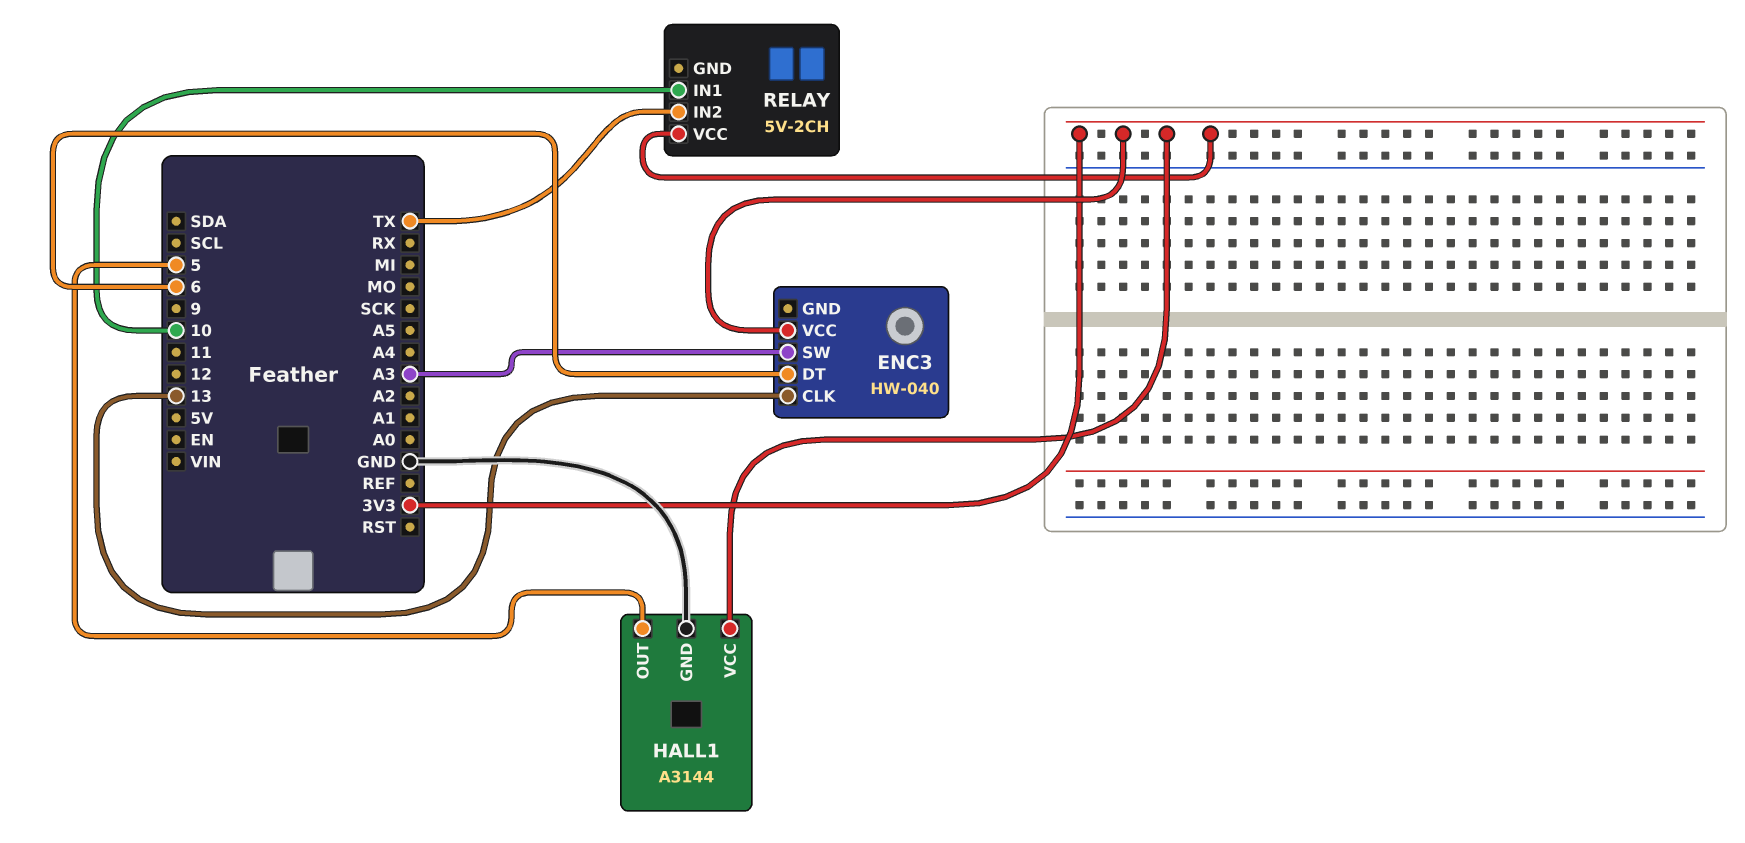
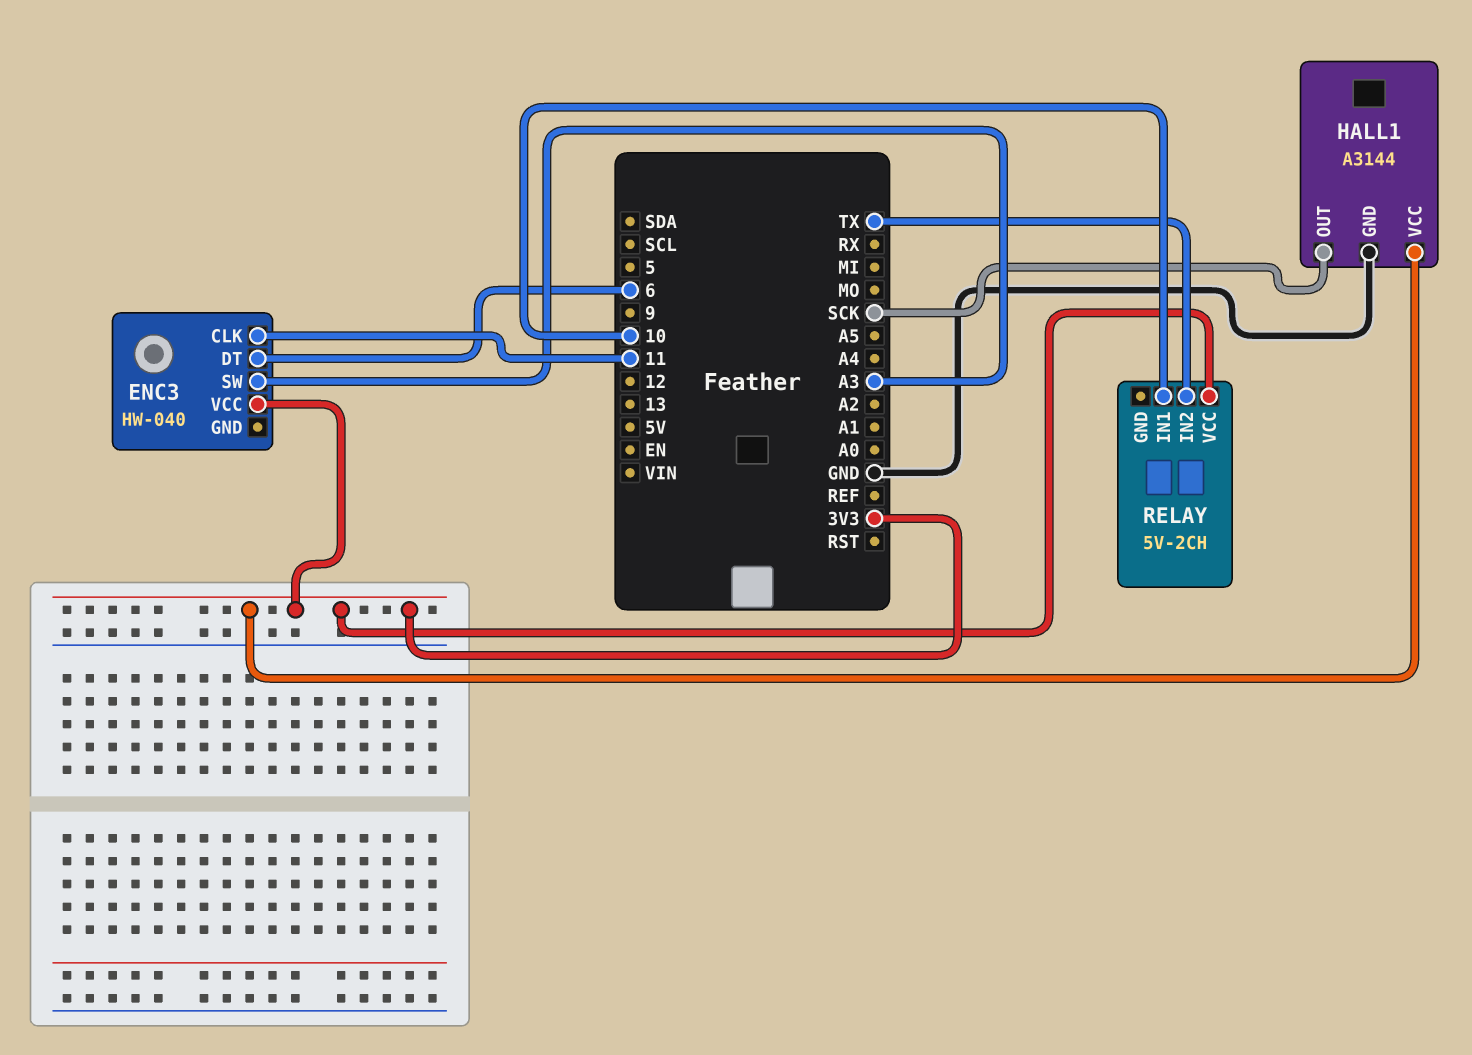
ENC3 pin CLK: 13 -> 11
HALL1 pin OUT: 5 -> SCK

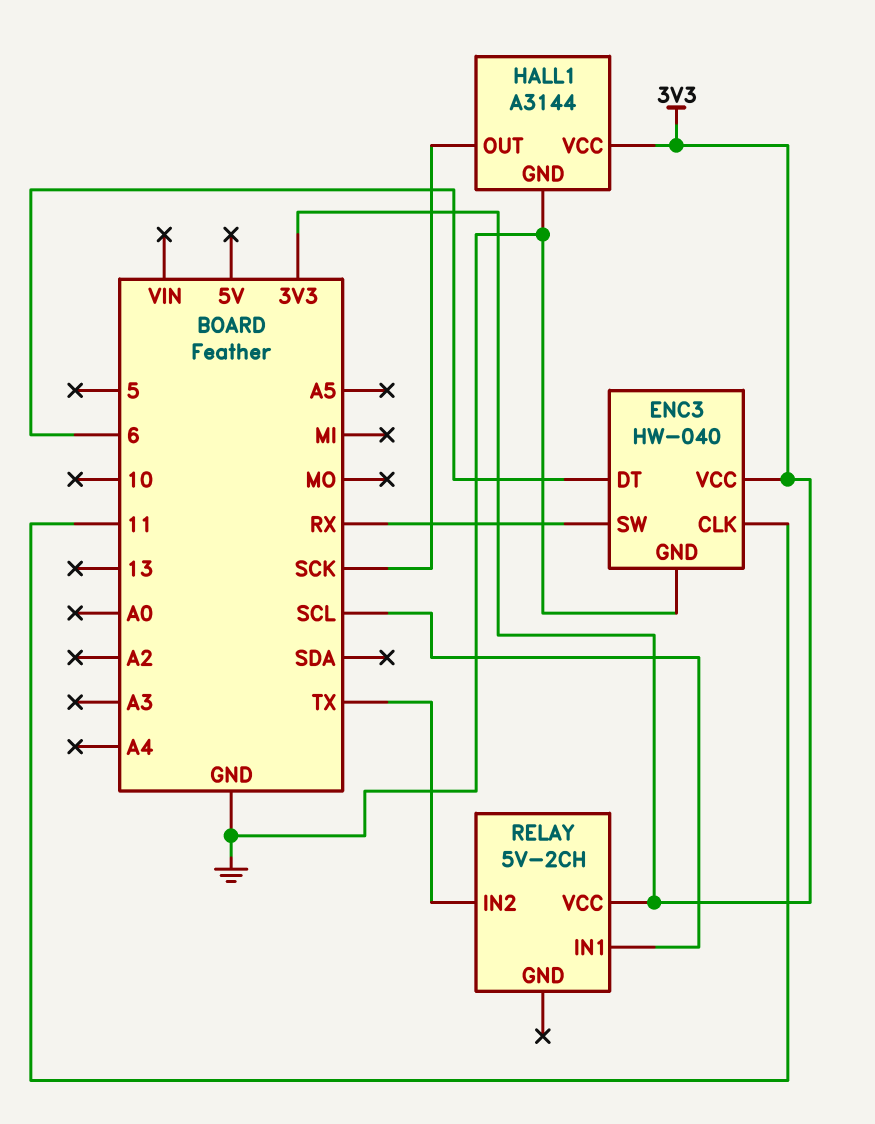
ENC3 pin GND: none -> GND
ENC3 pin SW: A3 -> RX
RELAY pin IN1: 10 -> SCL

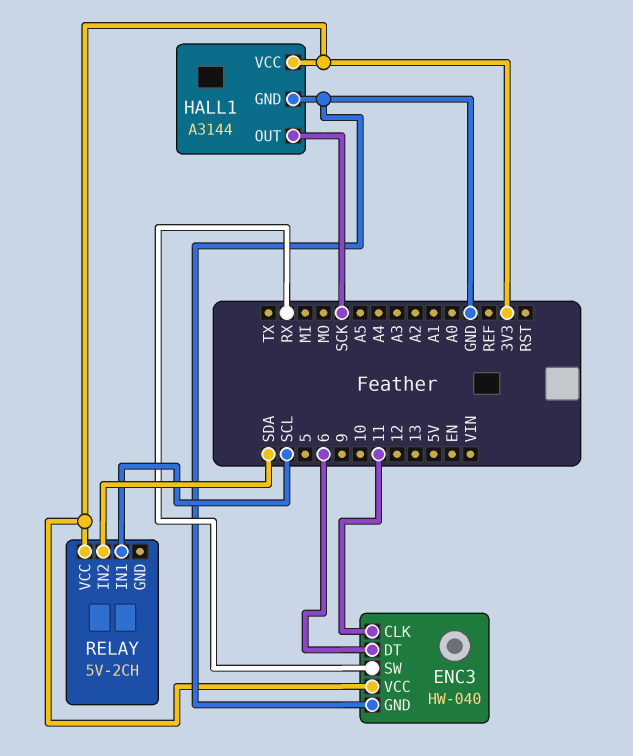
RELAY pin IN2: TX -> SDA

